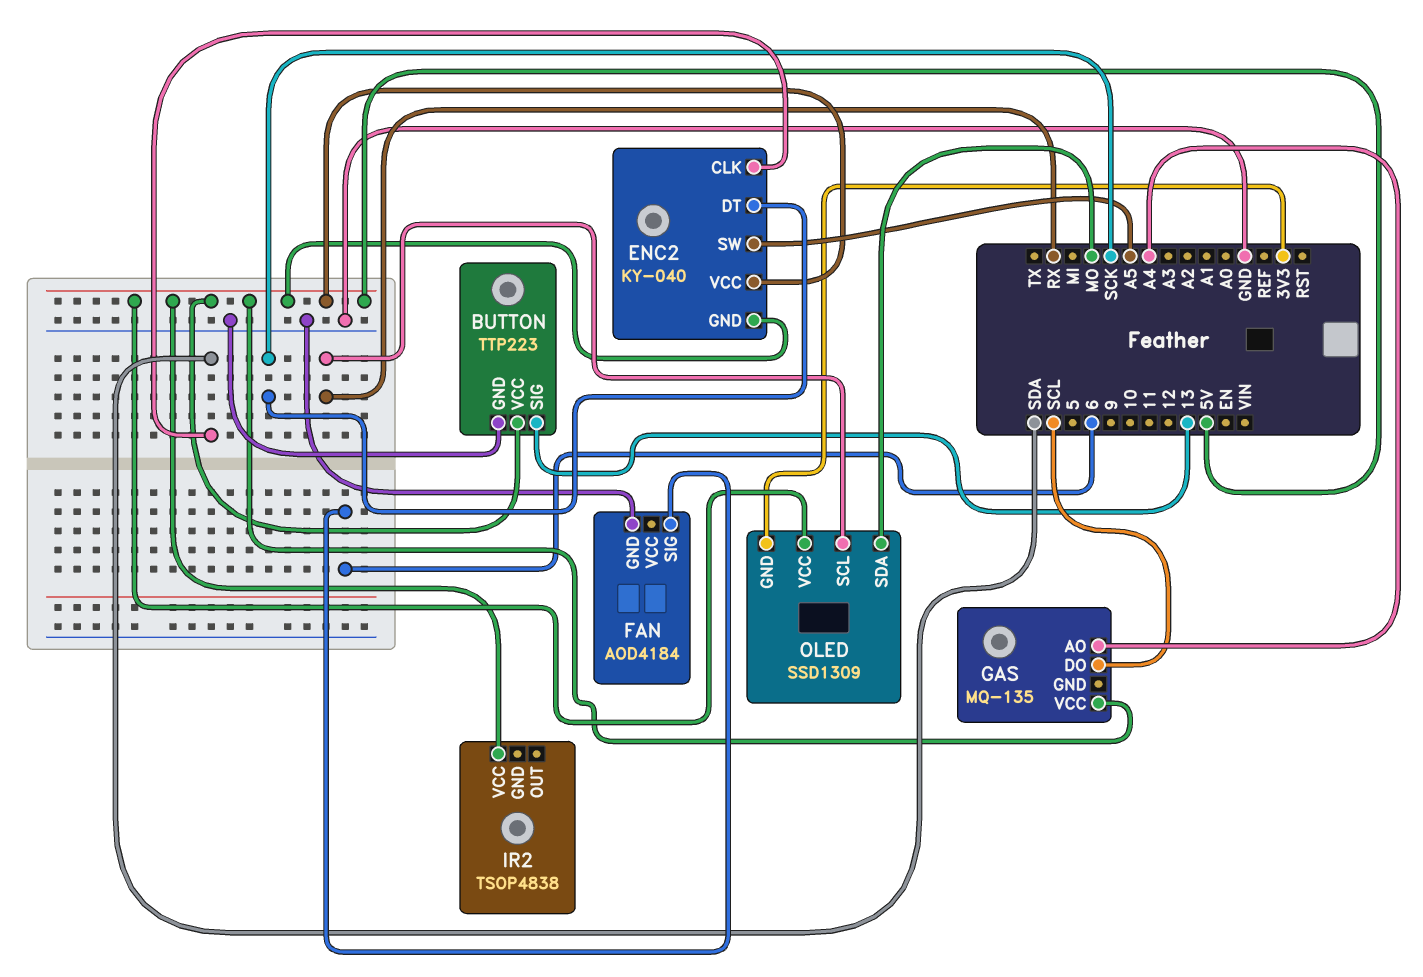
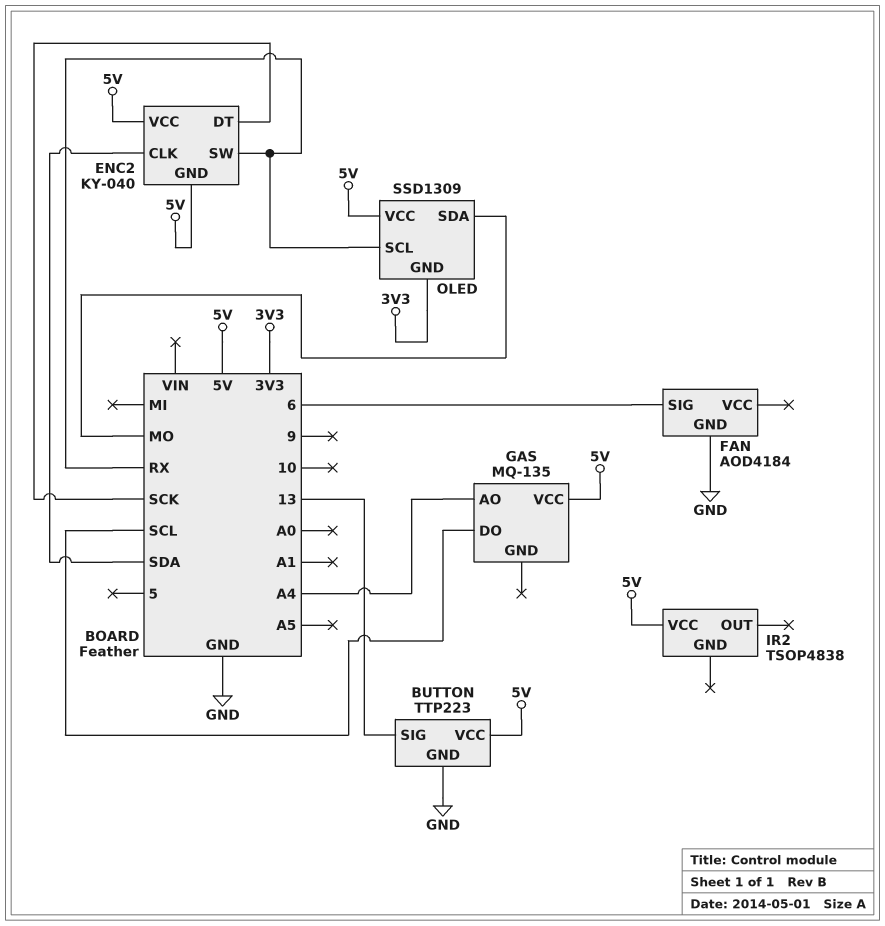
ENC2 pin SW: A5 -> RX

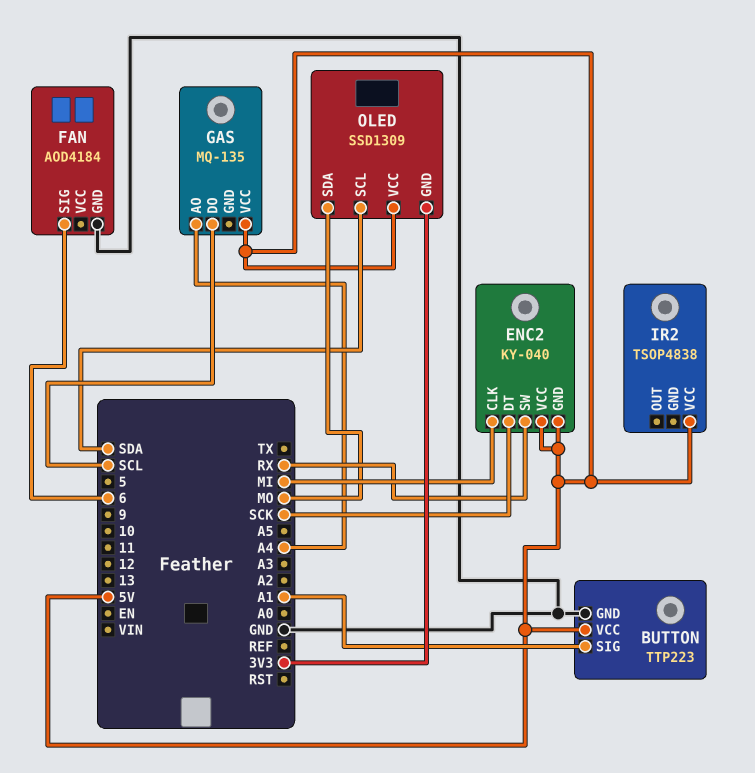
BUTTON pin SIG: 13 -> A1
ENC2 pin CLK: SDA -> MI
OLED pin SCL: RX -> SDA

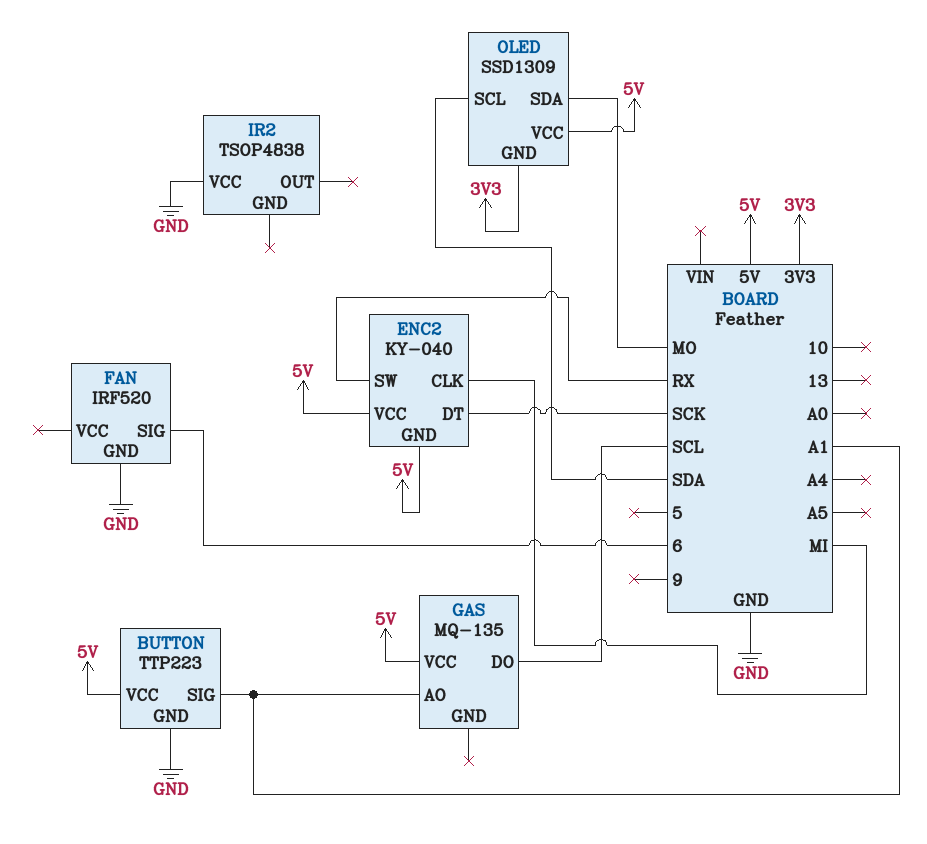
FAN: AOD4184 -> IRF520
GAS pin AO: A4 -> A1
IR2 pin VCC: 5V -> GND

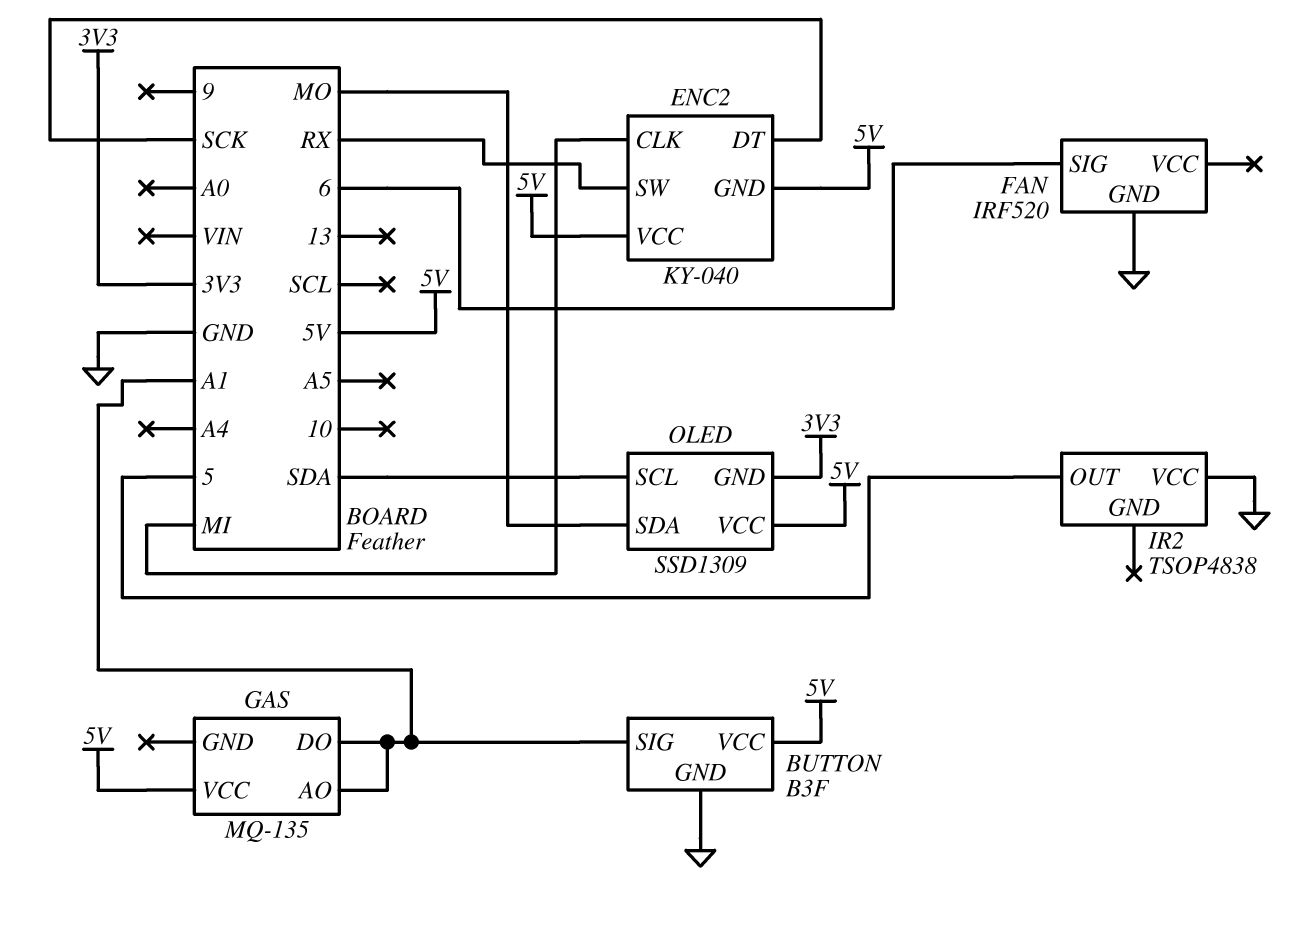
BUTTON: TTP223 -> B3F
GAS pin DO: SCL -> A1
IR2 pin OUT: none -> 5

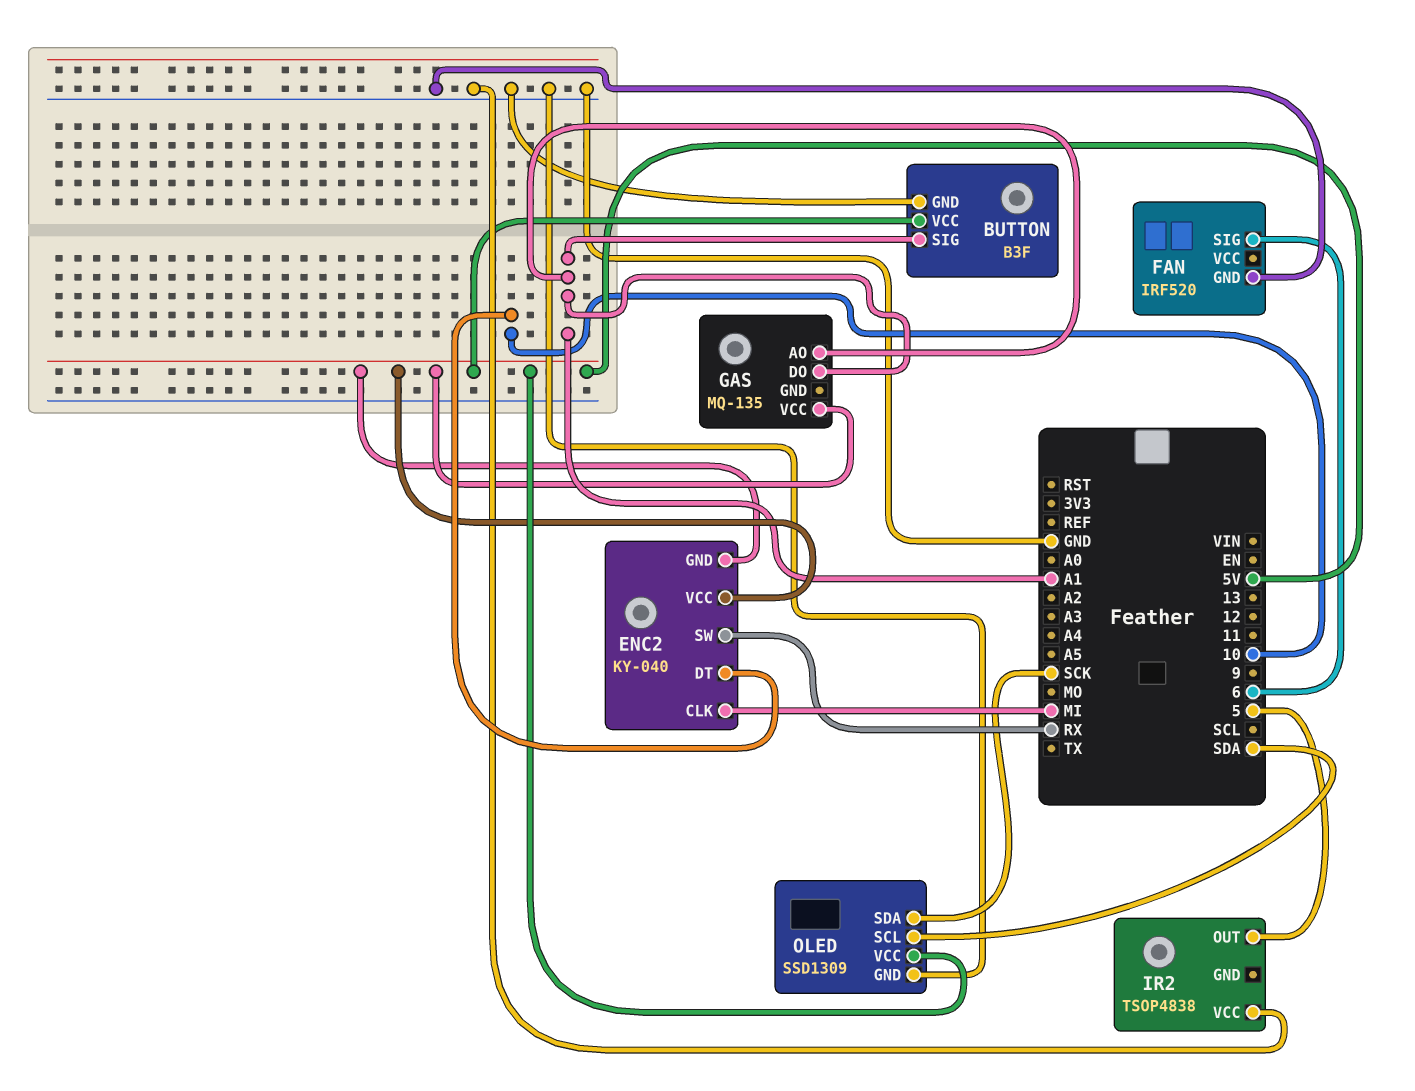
ENC2 pin DT: SCK -> 10
OLED pin GND: 3V3 -> GND
OLED pin SDA: MO -> SCK

